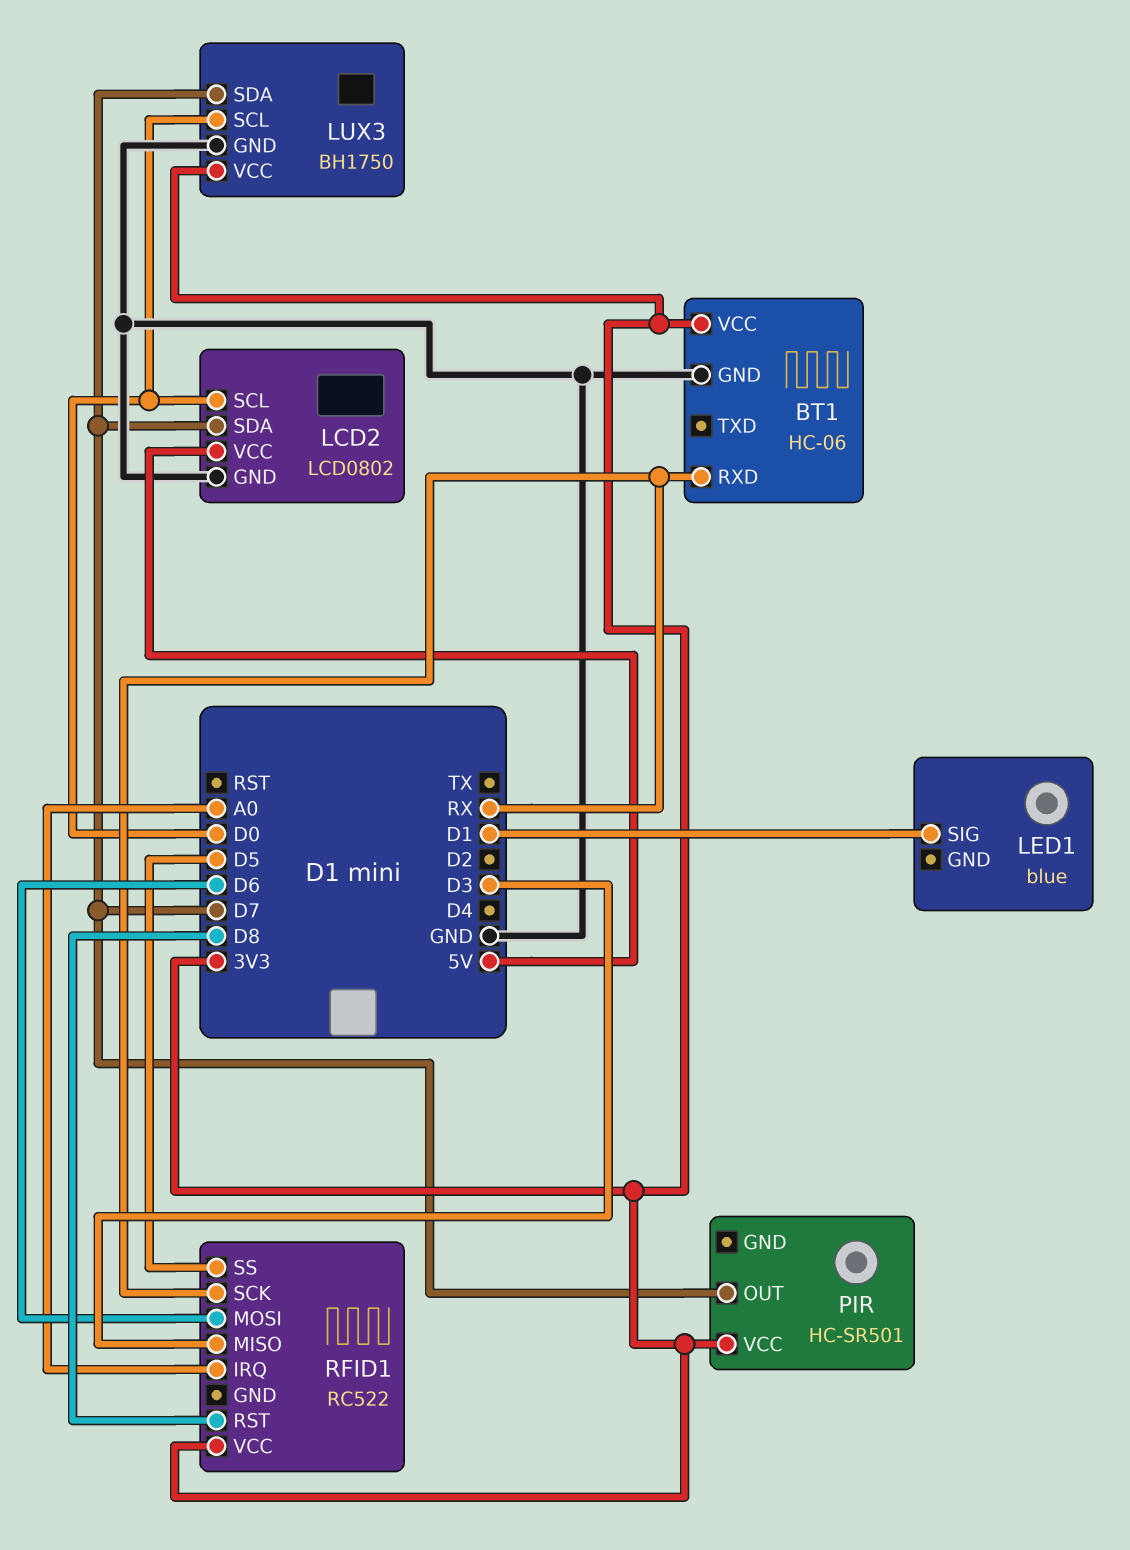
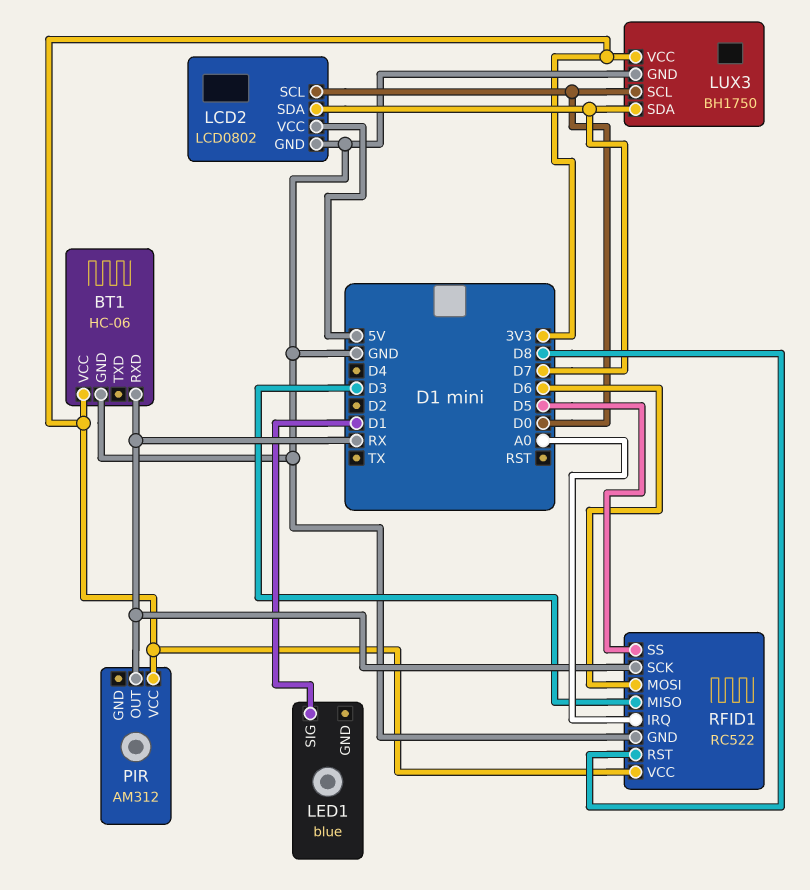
PIR: HC-SR501 -> AM312
PIR pin OUT: D7 -> RX
RFID1 pin GND: none -> GND

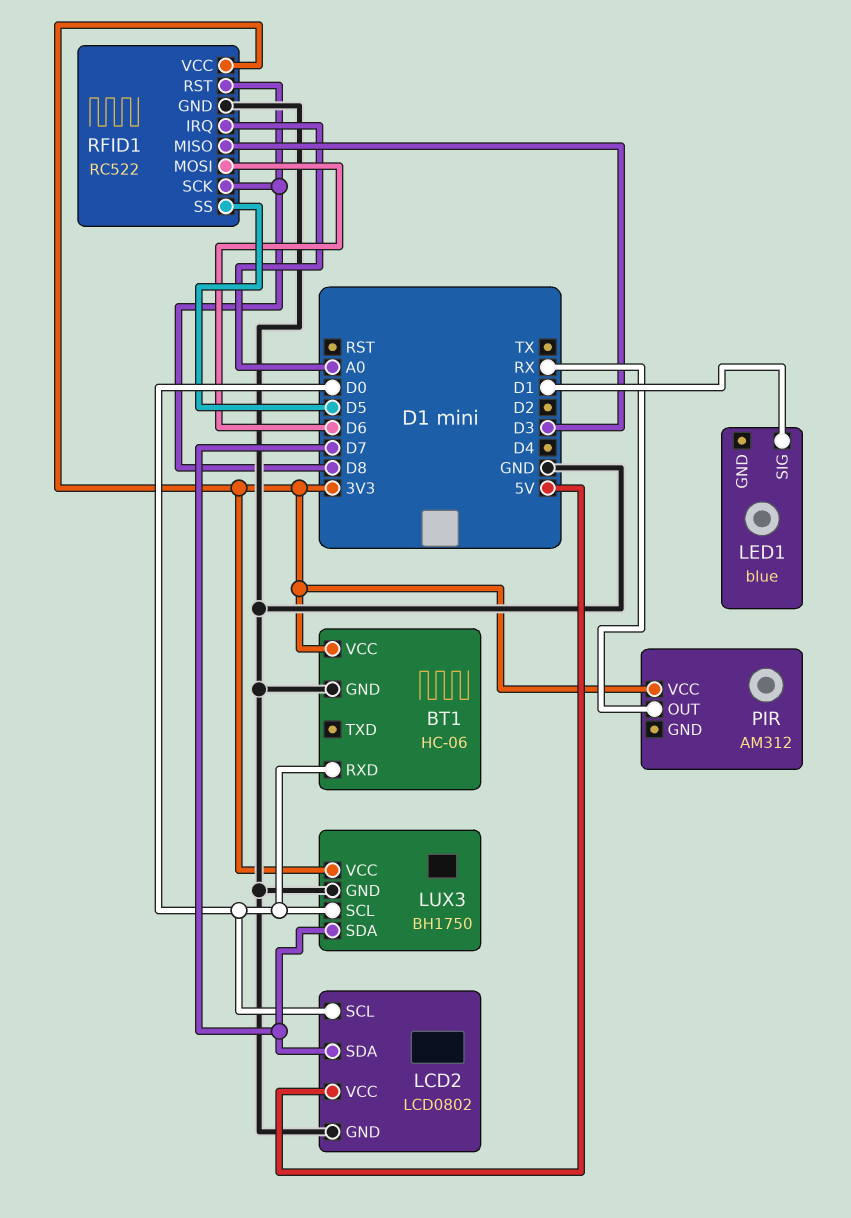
BT1 pin RXD: RX -> D0
RFID1 pin SCK: RX -> D8

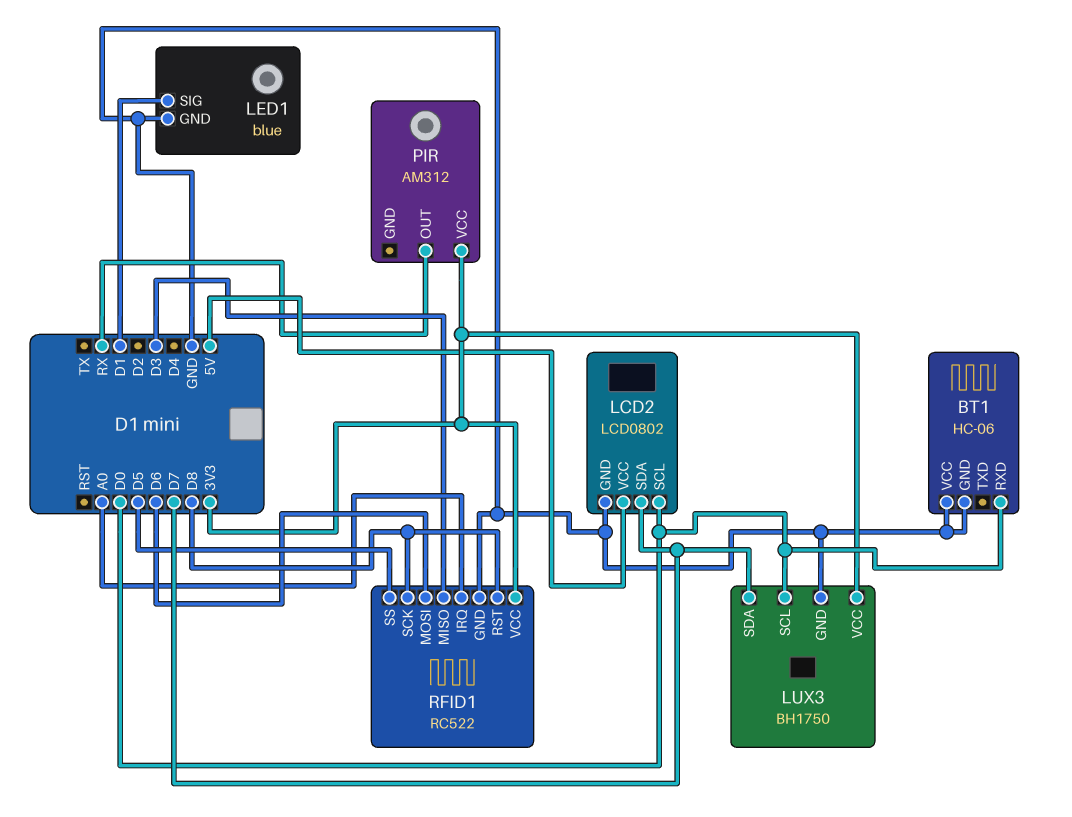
BT1 pin VCC: 3V3 -> GND
LED1 pin GND: none -> GND

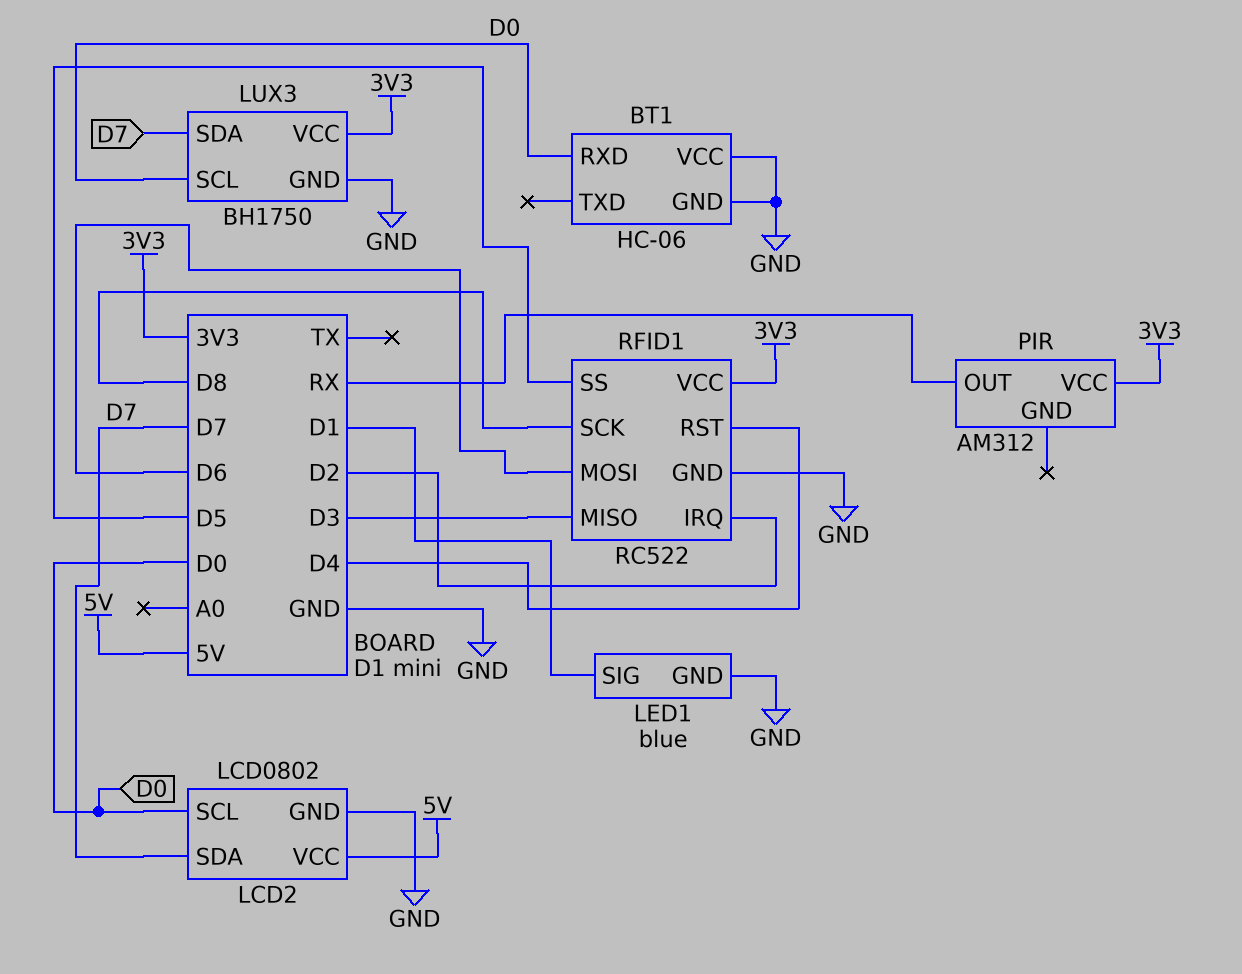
RFID1 pin IRQ: A0 -> D2
RFID1 pin RST: D8 -> D4

